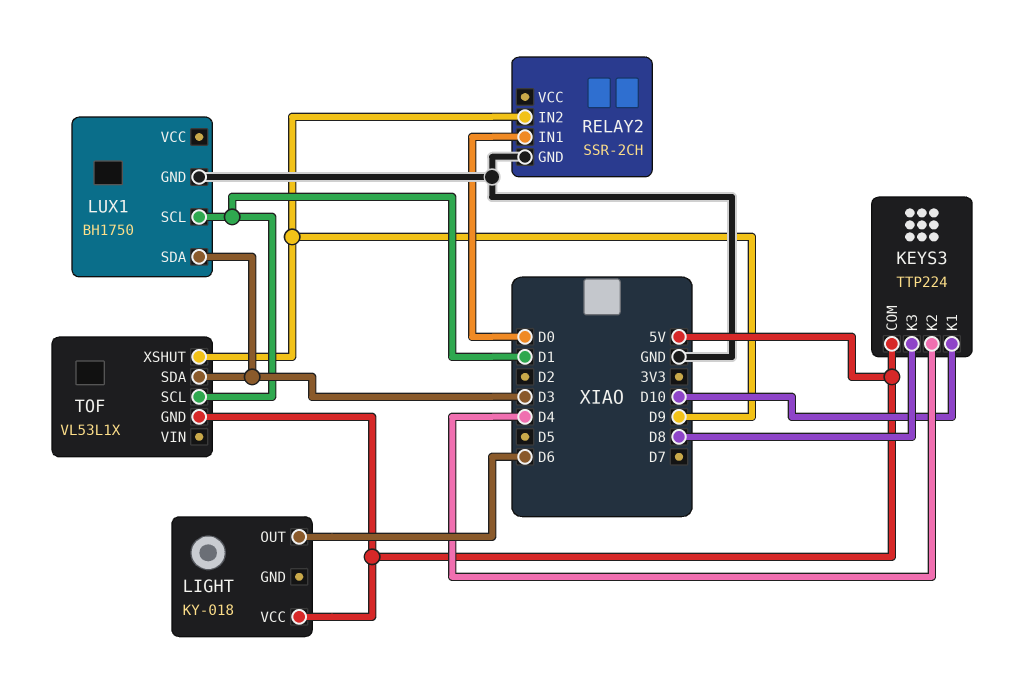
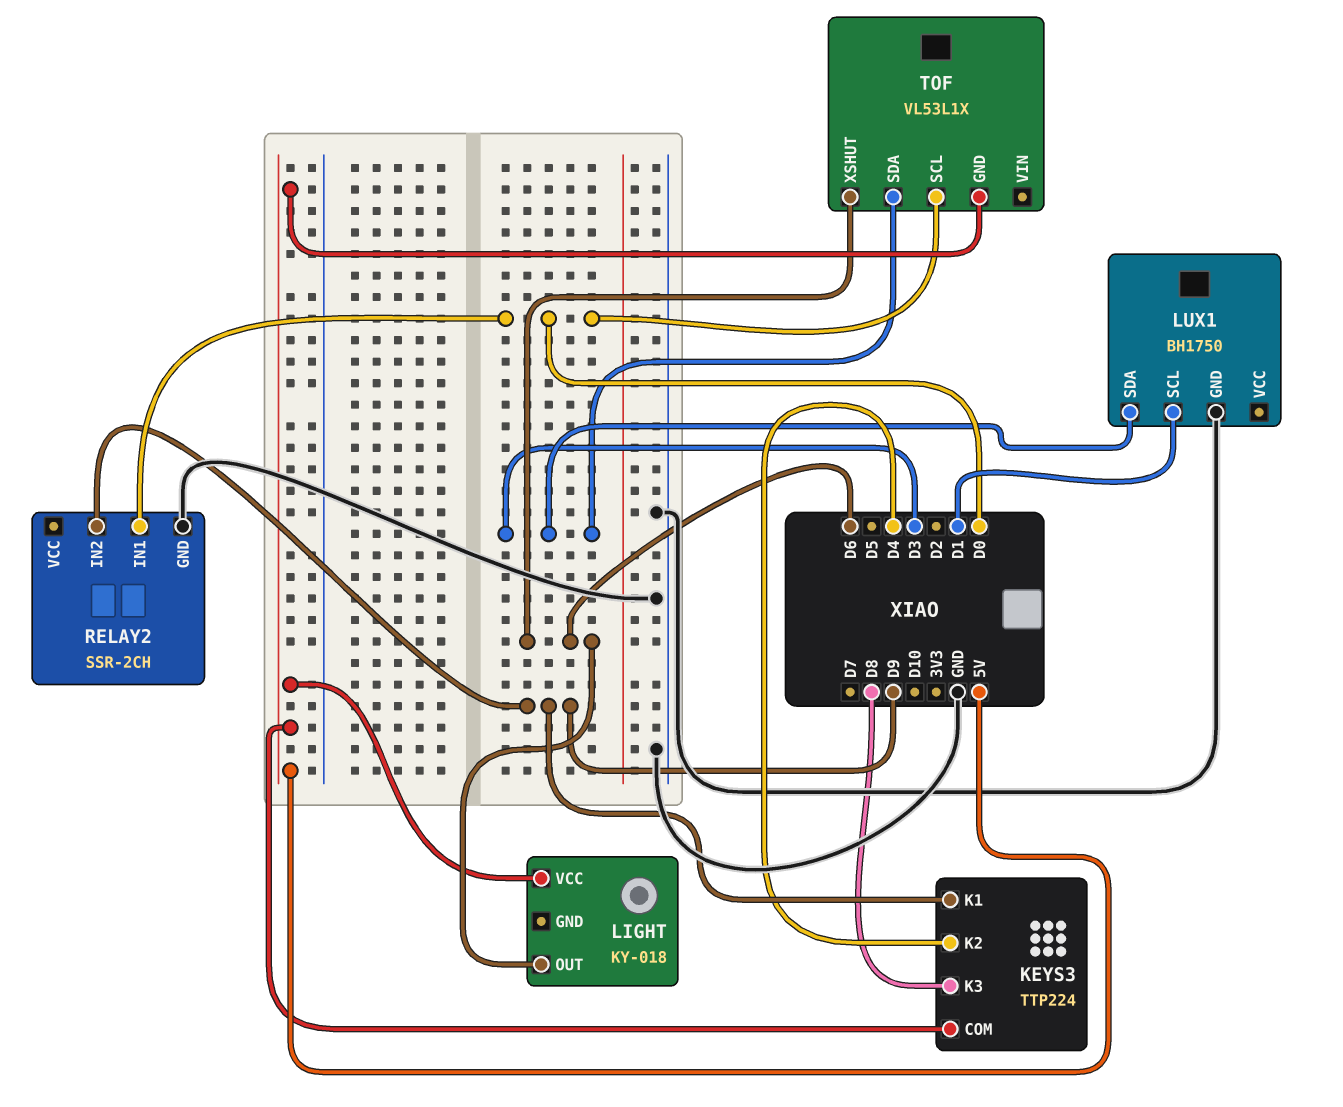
KEYS3 pin K1: D10 -> D9
TOF pin SCL: D1 -> D0
TOF pin XSHUT: D9 -> D6

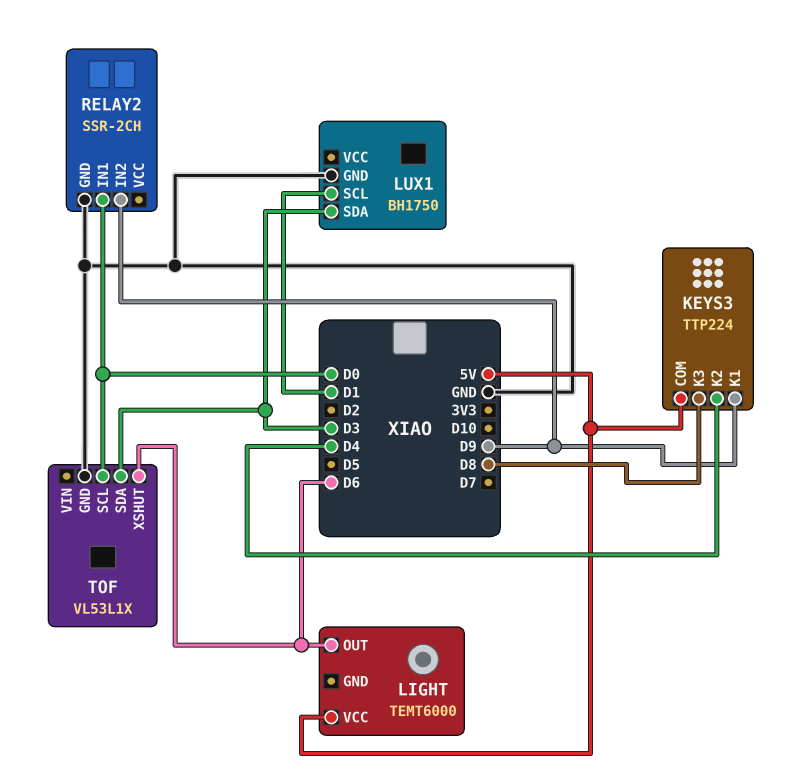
LIGHT: KY-018 -> TEMT6000
TOF pin GND: 5V -> GND

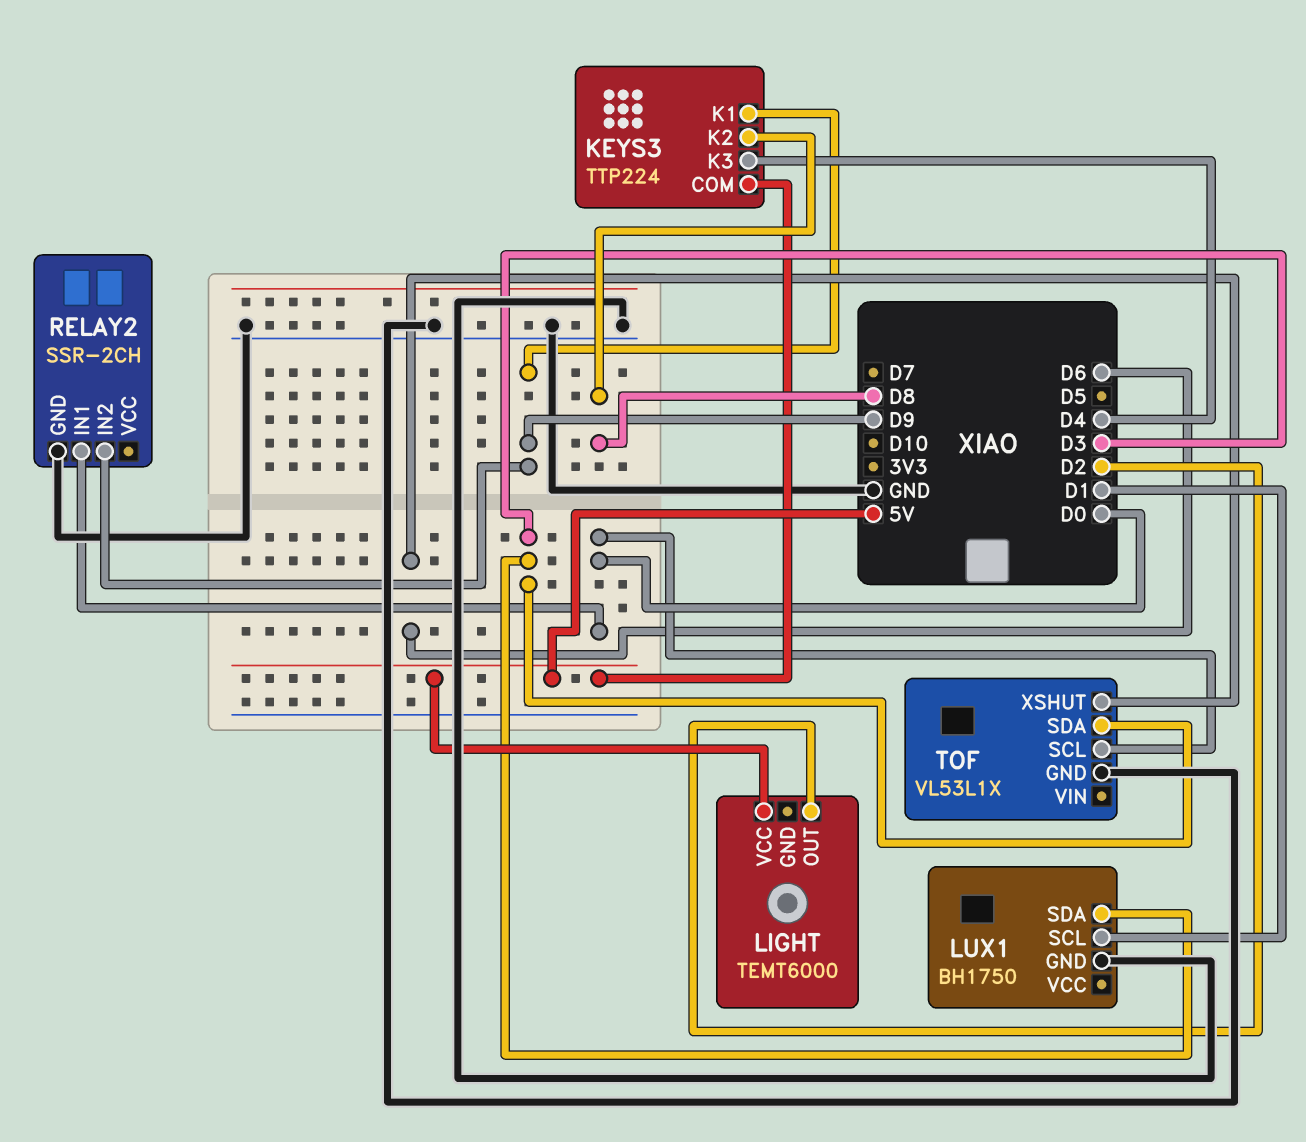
KEYS3 pin K2: D4 -> D8
KEYS3 pin K3: D8 -> D4
LIGHT pin OUT: D6 -> D2

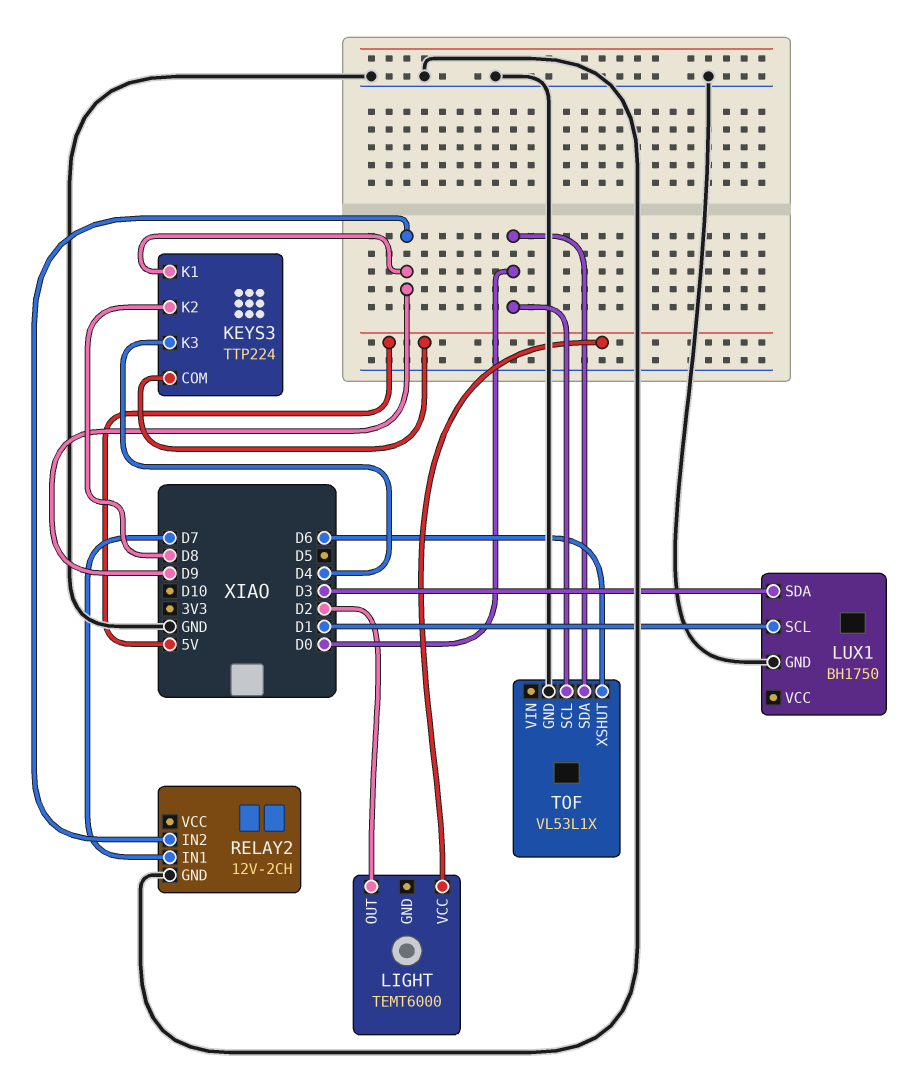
RELAY2: SSR-2CH -> 12V-2CH
RELAY2 pin IN1: D0 -> D7
TOF pin SDA: D3 -> D0

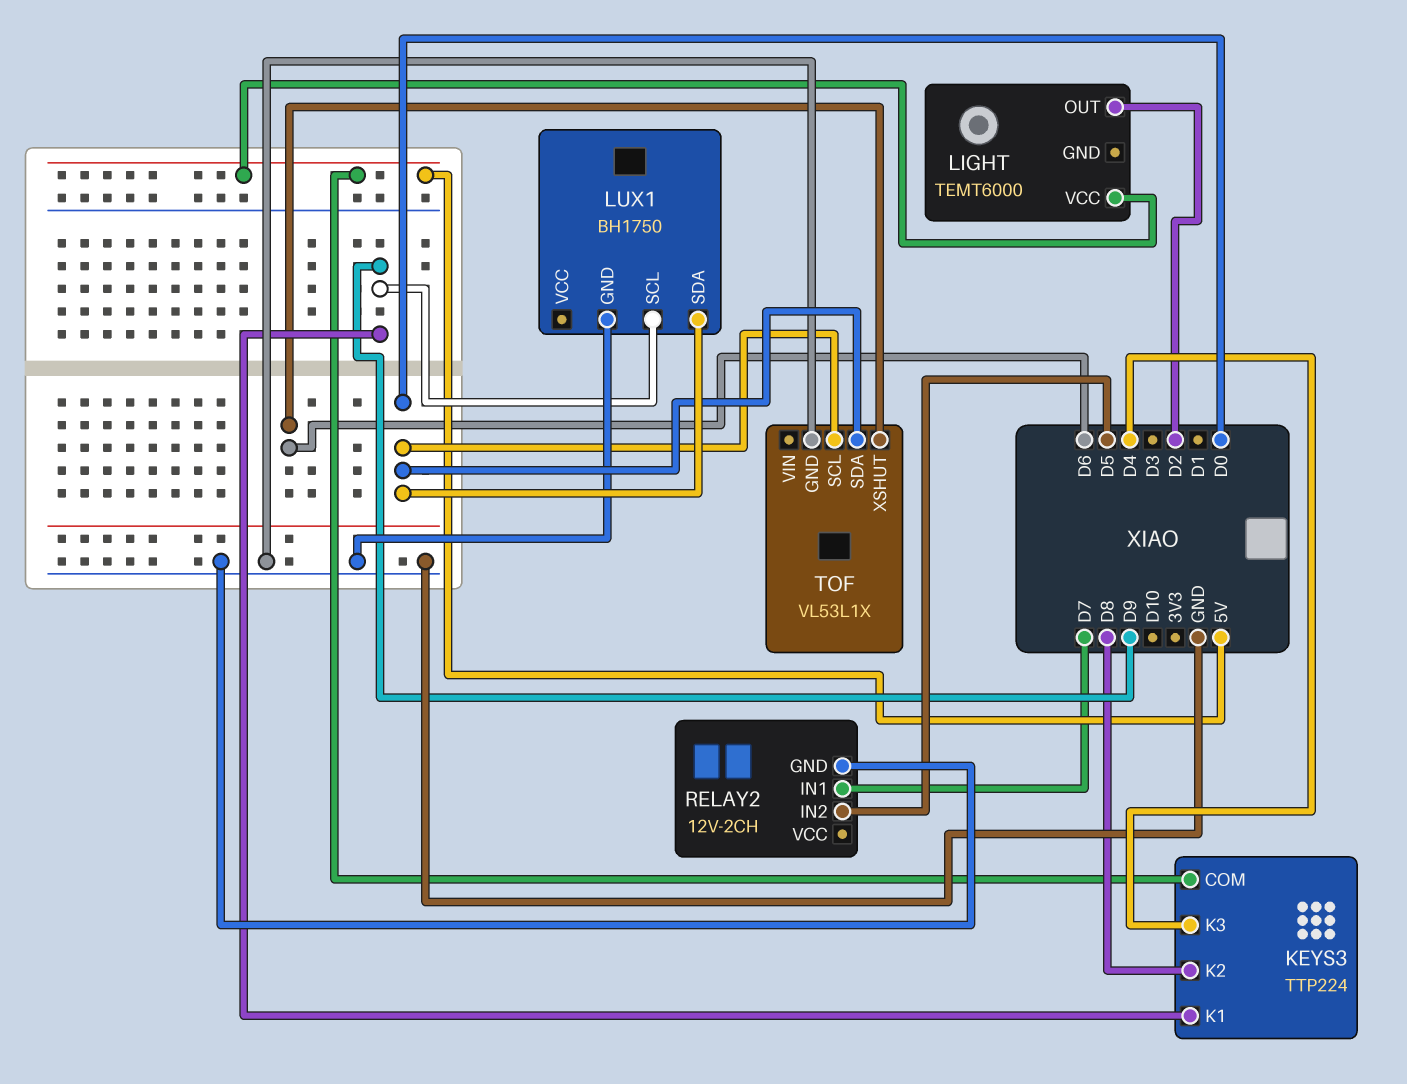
LUX1 pin SCL: D1 -> D9
LUX1 pin SDA: D3 -> D0
RELAY2 pin IN2: D9 -> D5

